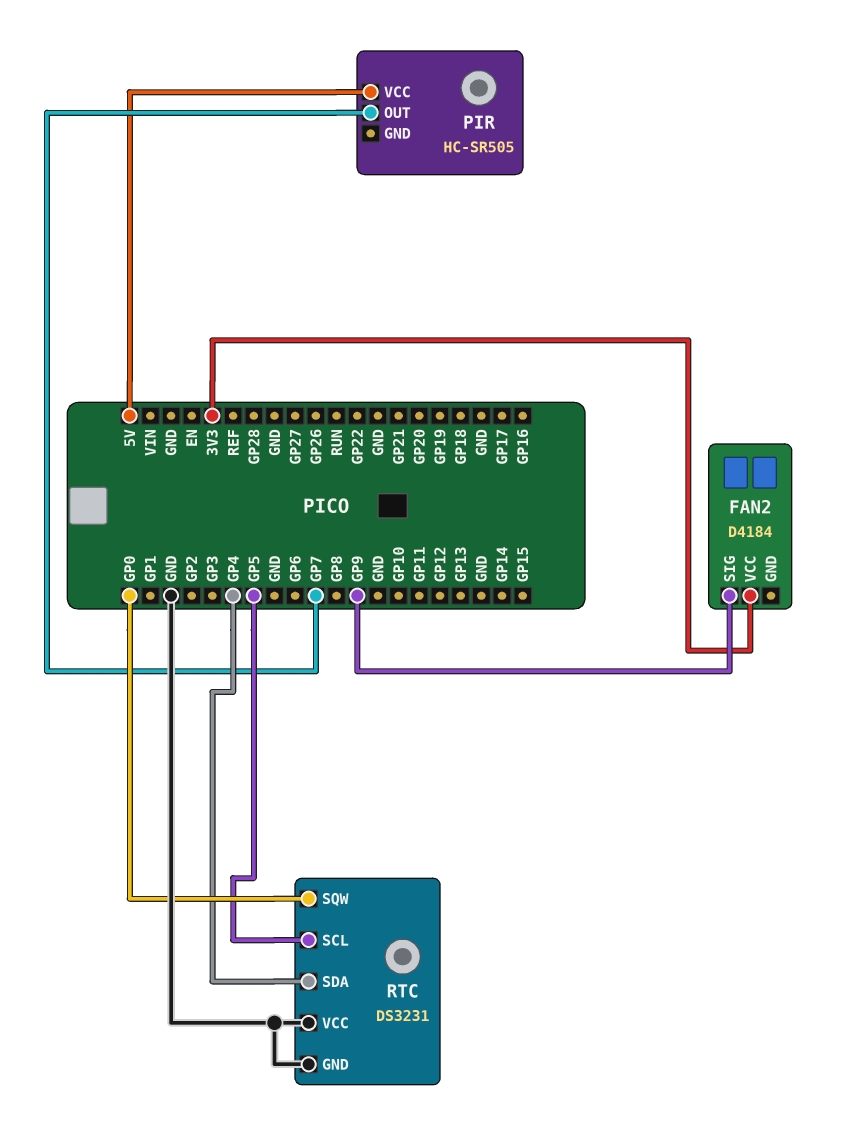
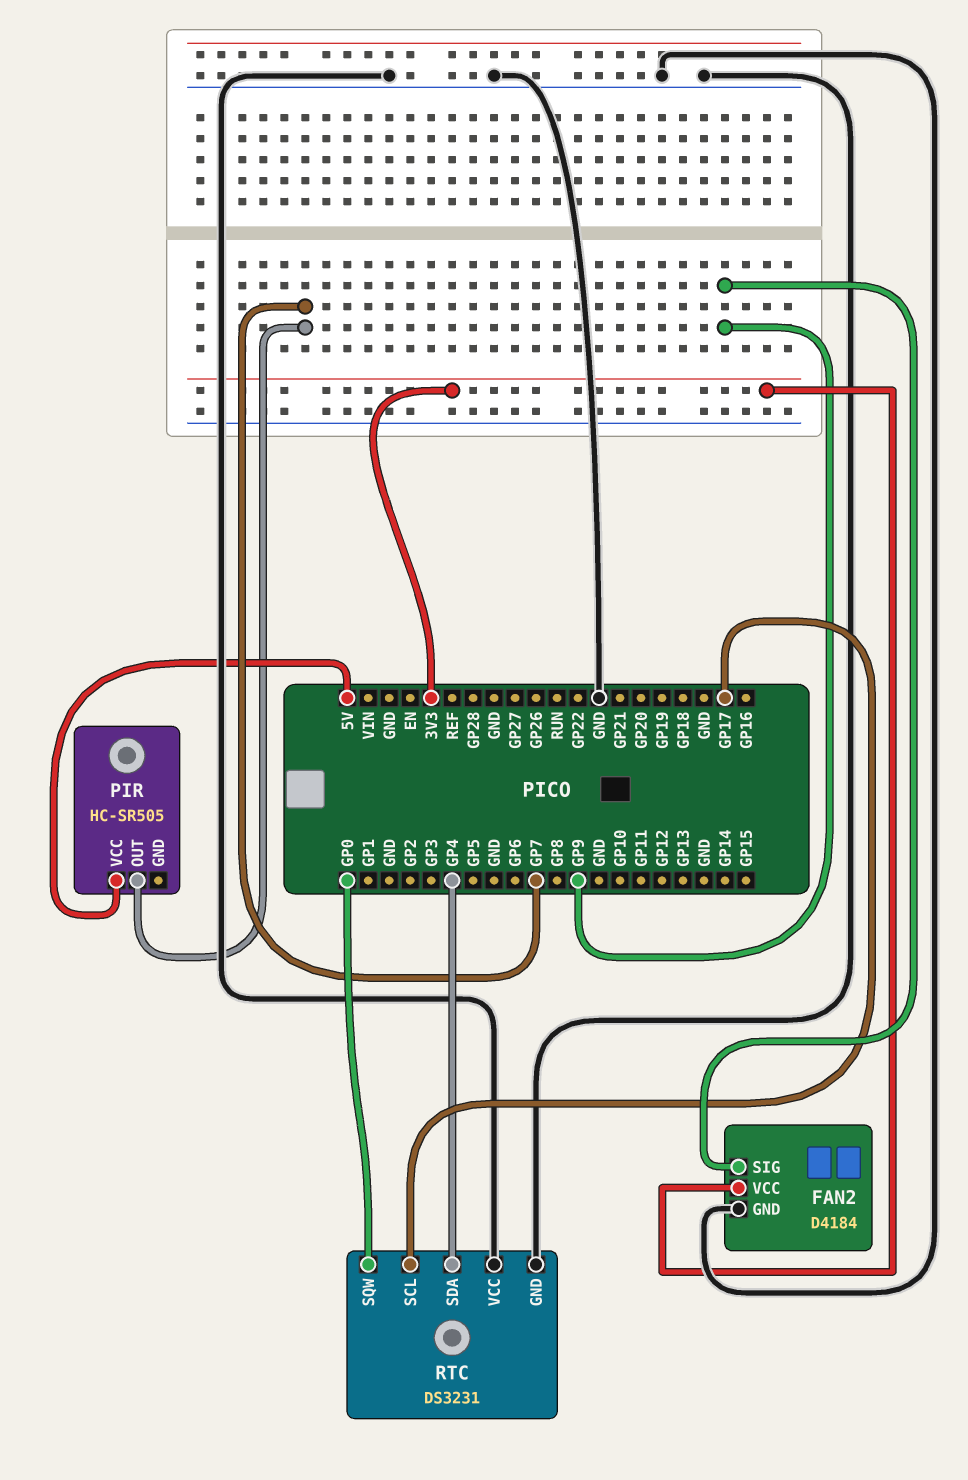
FAN2 pin GND: none -> GND
RTC pin SCL: GP5 -> GP17

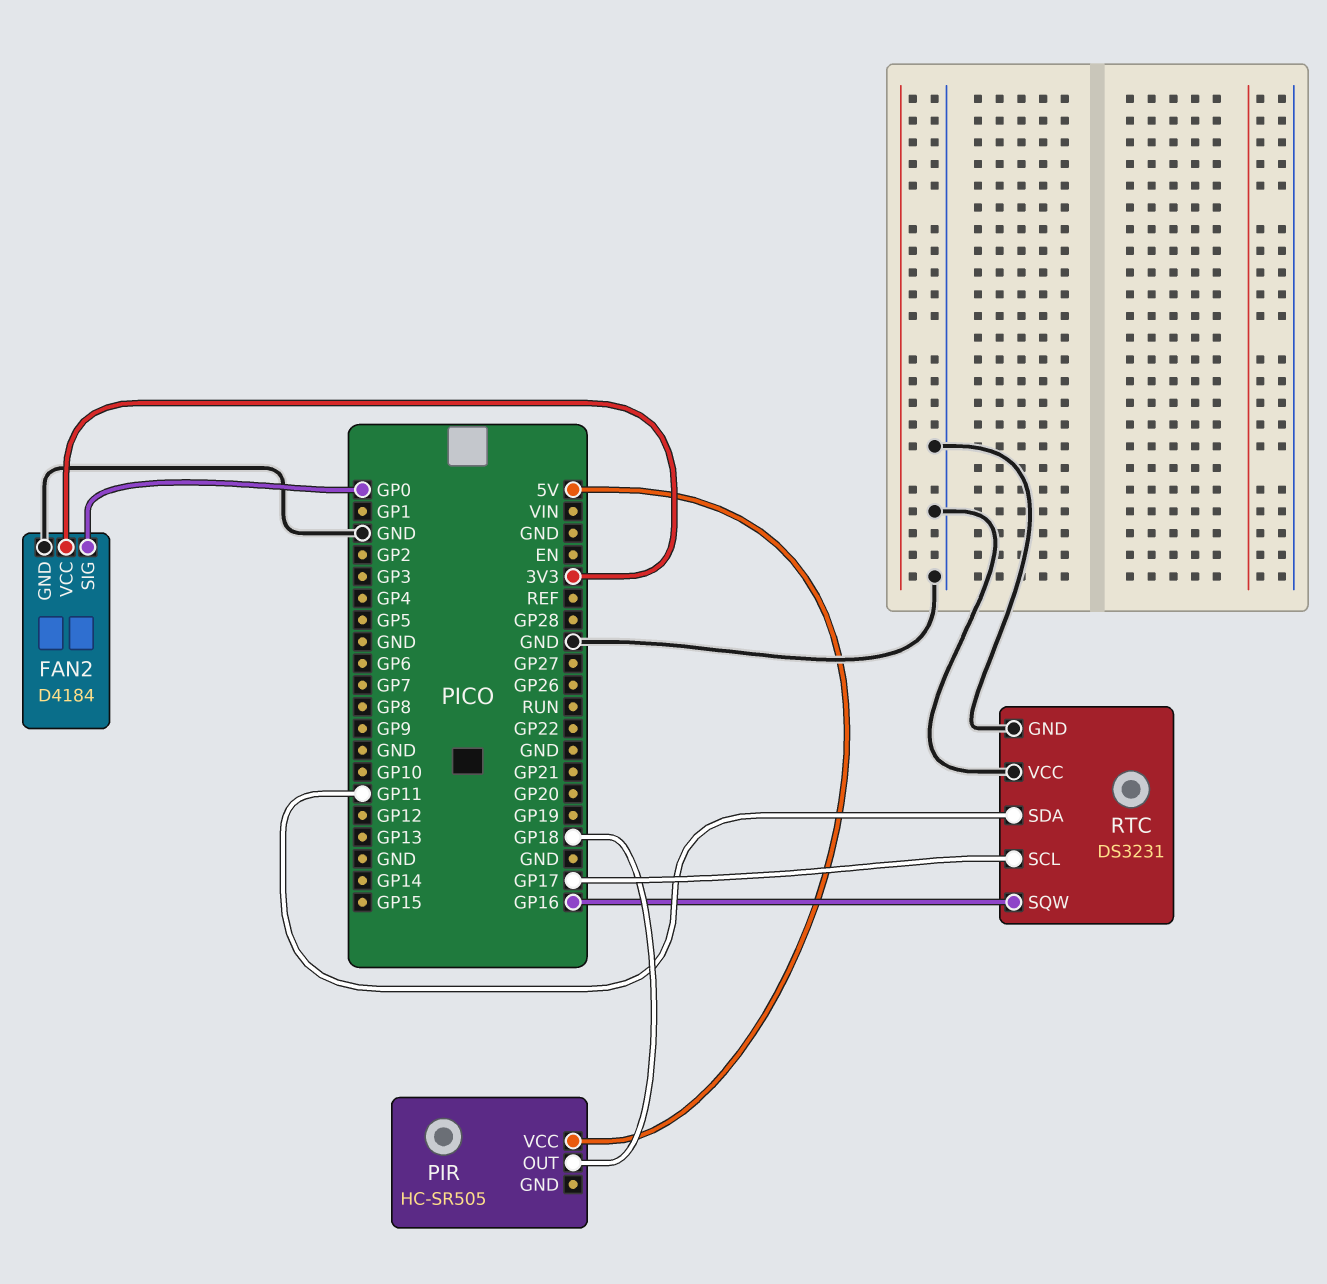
FAN2 pin SIG: GP9 -> GP0
PIR pin OUT: GP7 -> GP18
RTC pin SDA: GP4 -> GP11
RTC pin SQW: GP0 -> GP16

